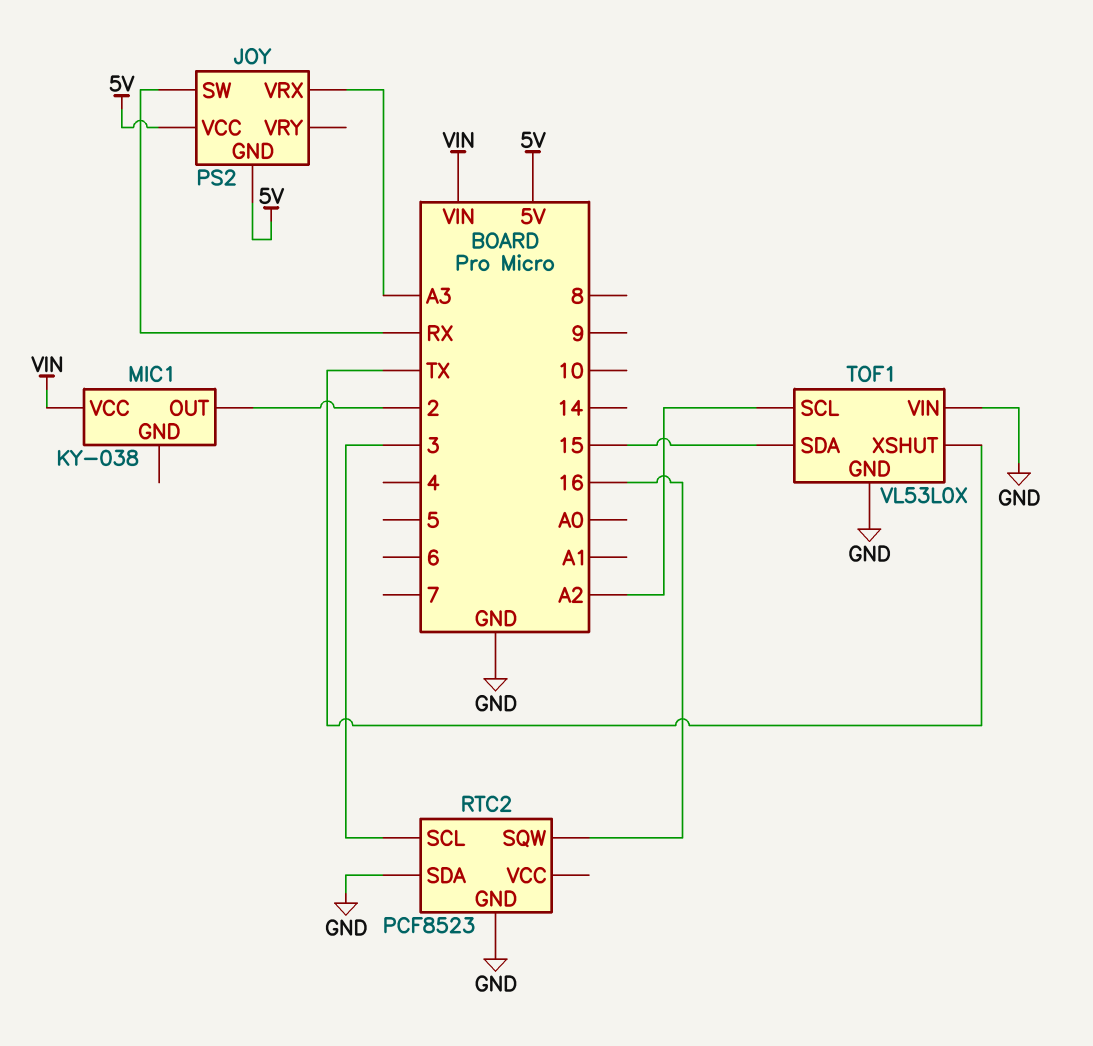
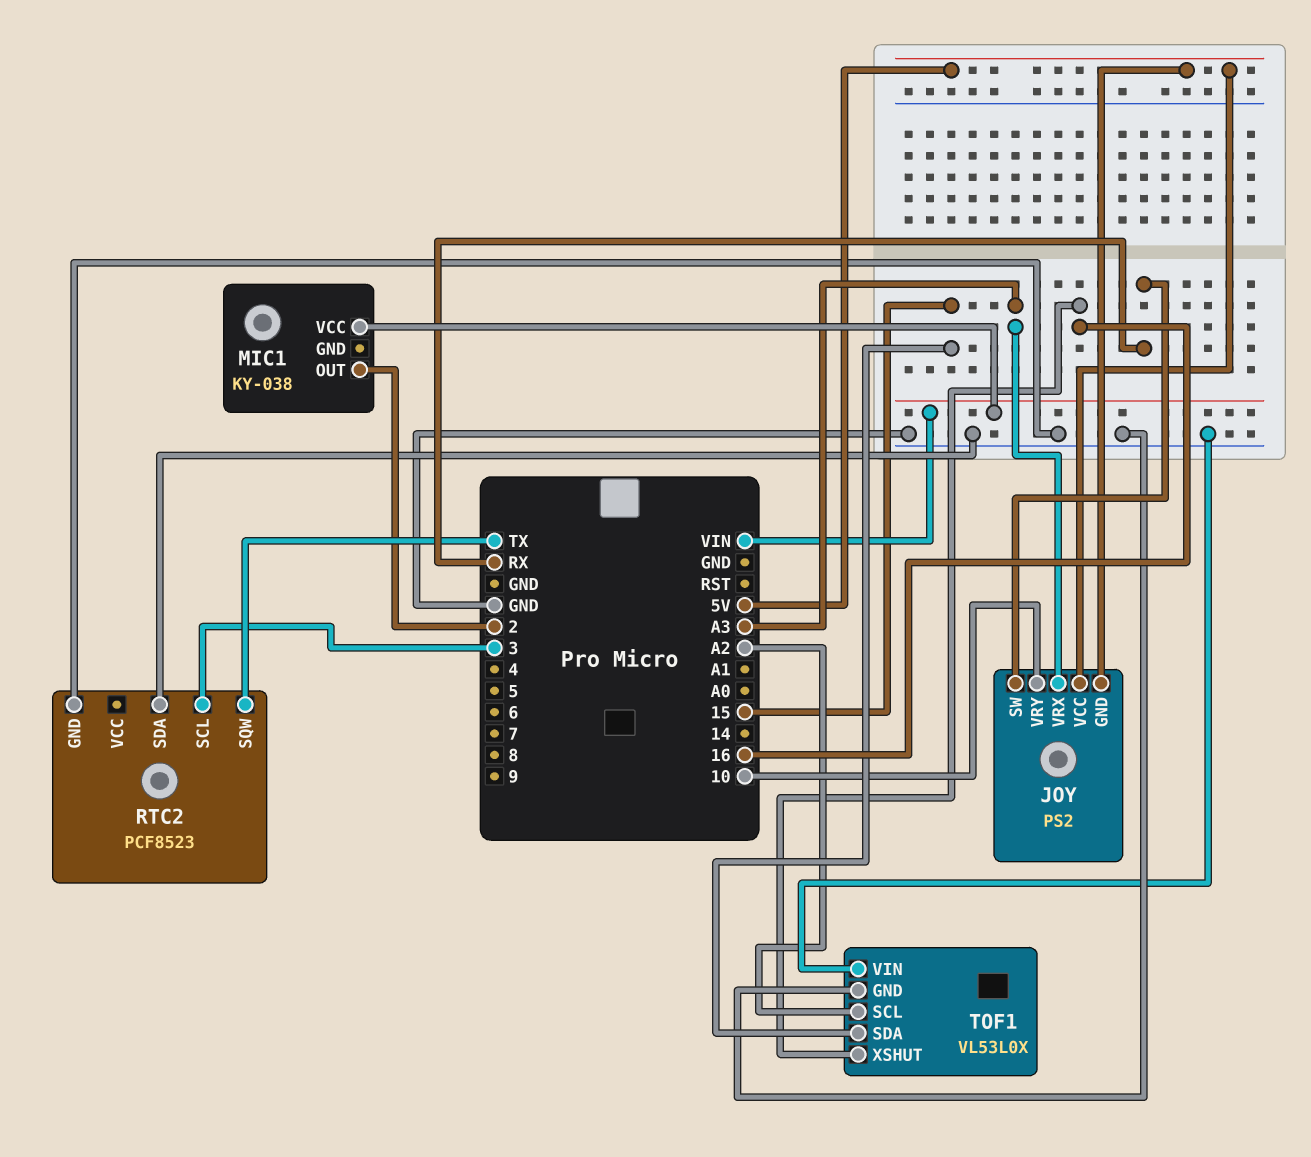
JOY pin VRY: none -> 10
RTC2 pin SQW: 16 -> TX
TOF1 pin XSHUT: TX -> 16

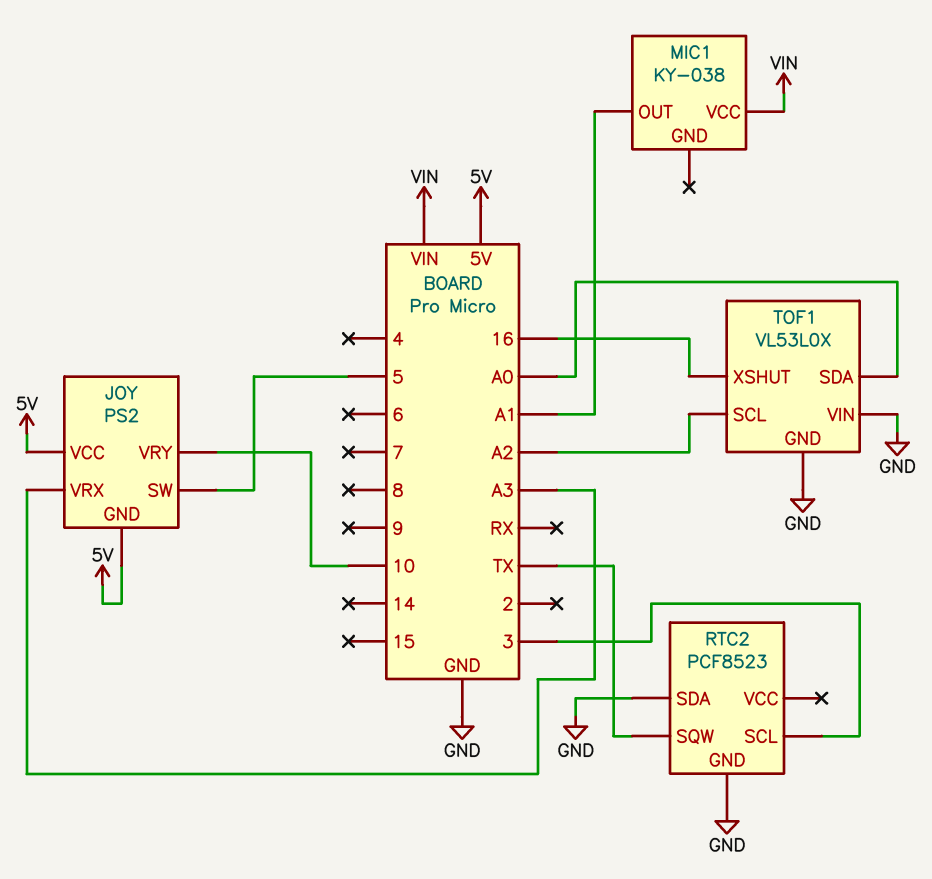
JOY pin SW: RX -> 5
MIC1 pin OUT: 2 -> A1
TOF1 pin SDA: 15 -> A0

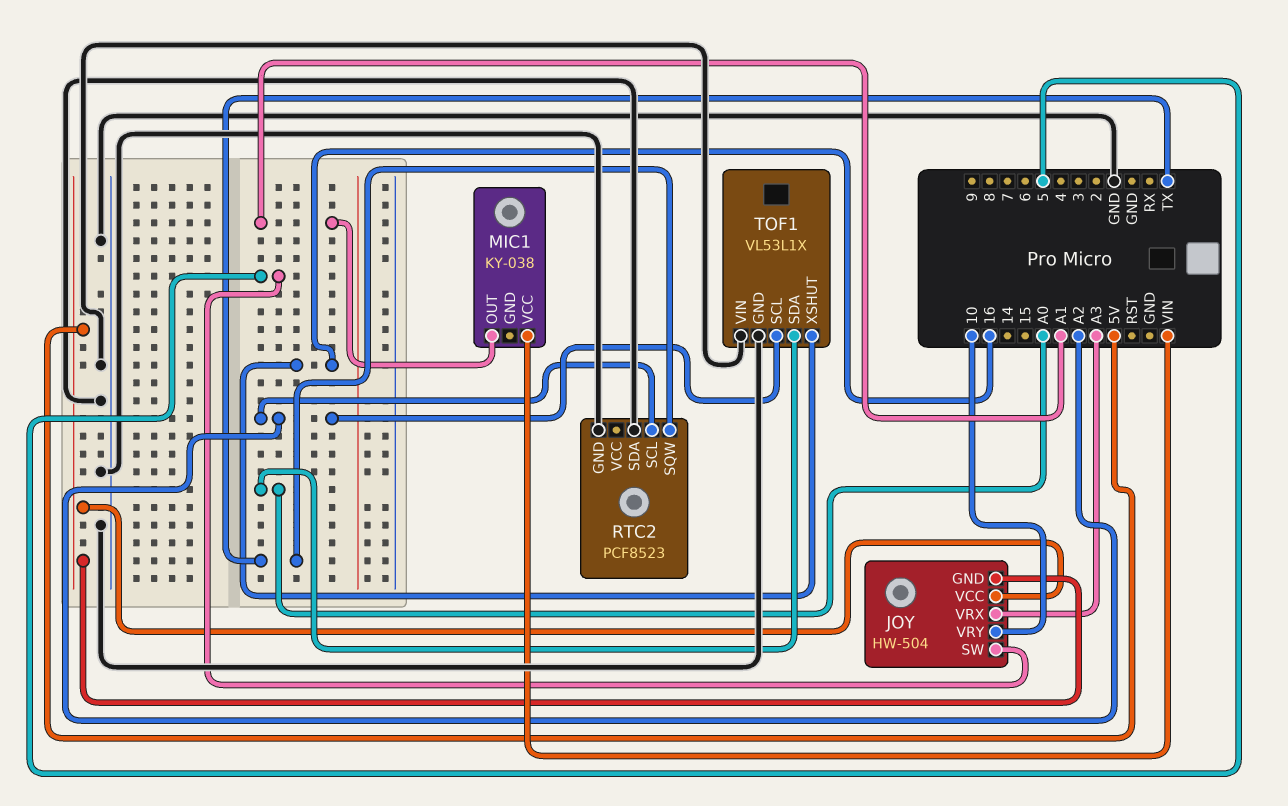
JOY: PS2 -> HW-504
RTC2 pin SCL: 3 -> A2
TOF1: VL53L0X -> VL53L1X

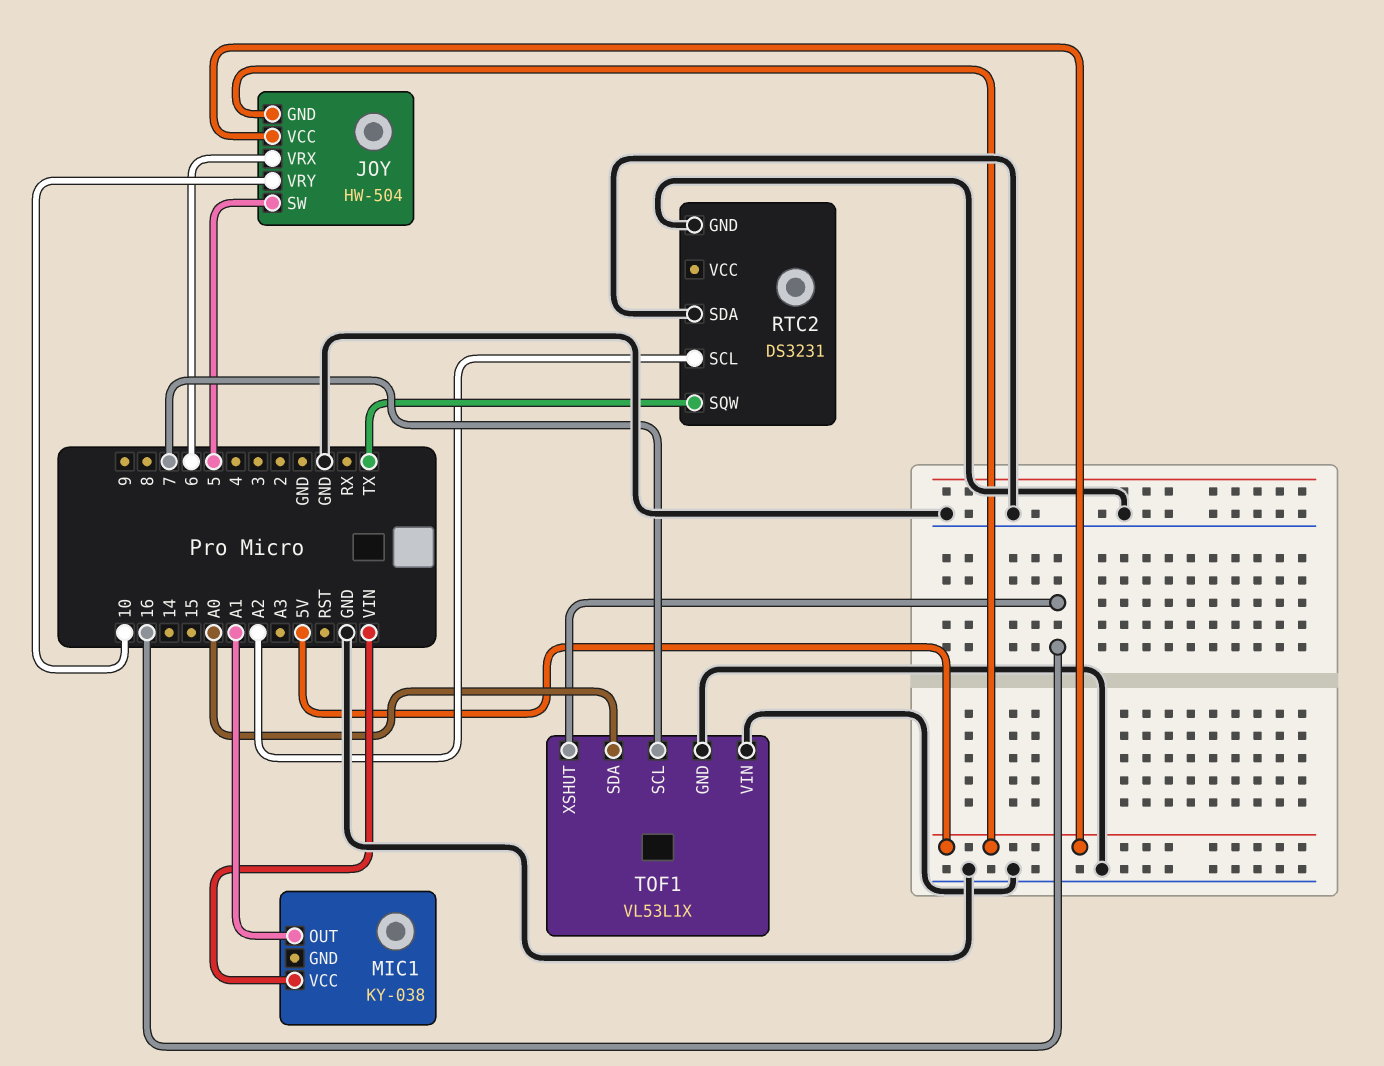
JOY pin VRX: A3 -> 6
RTC2: PCF8523 -> DS3231
TOF1 pin SCL: A2 -> 7

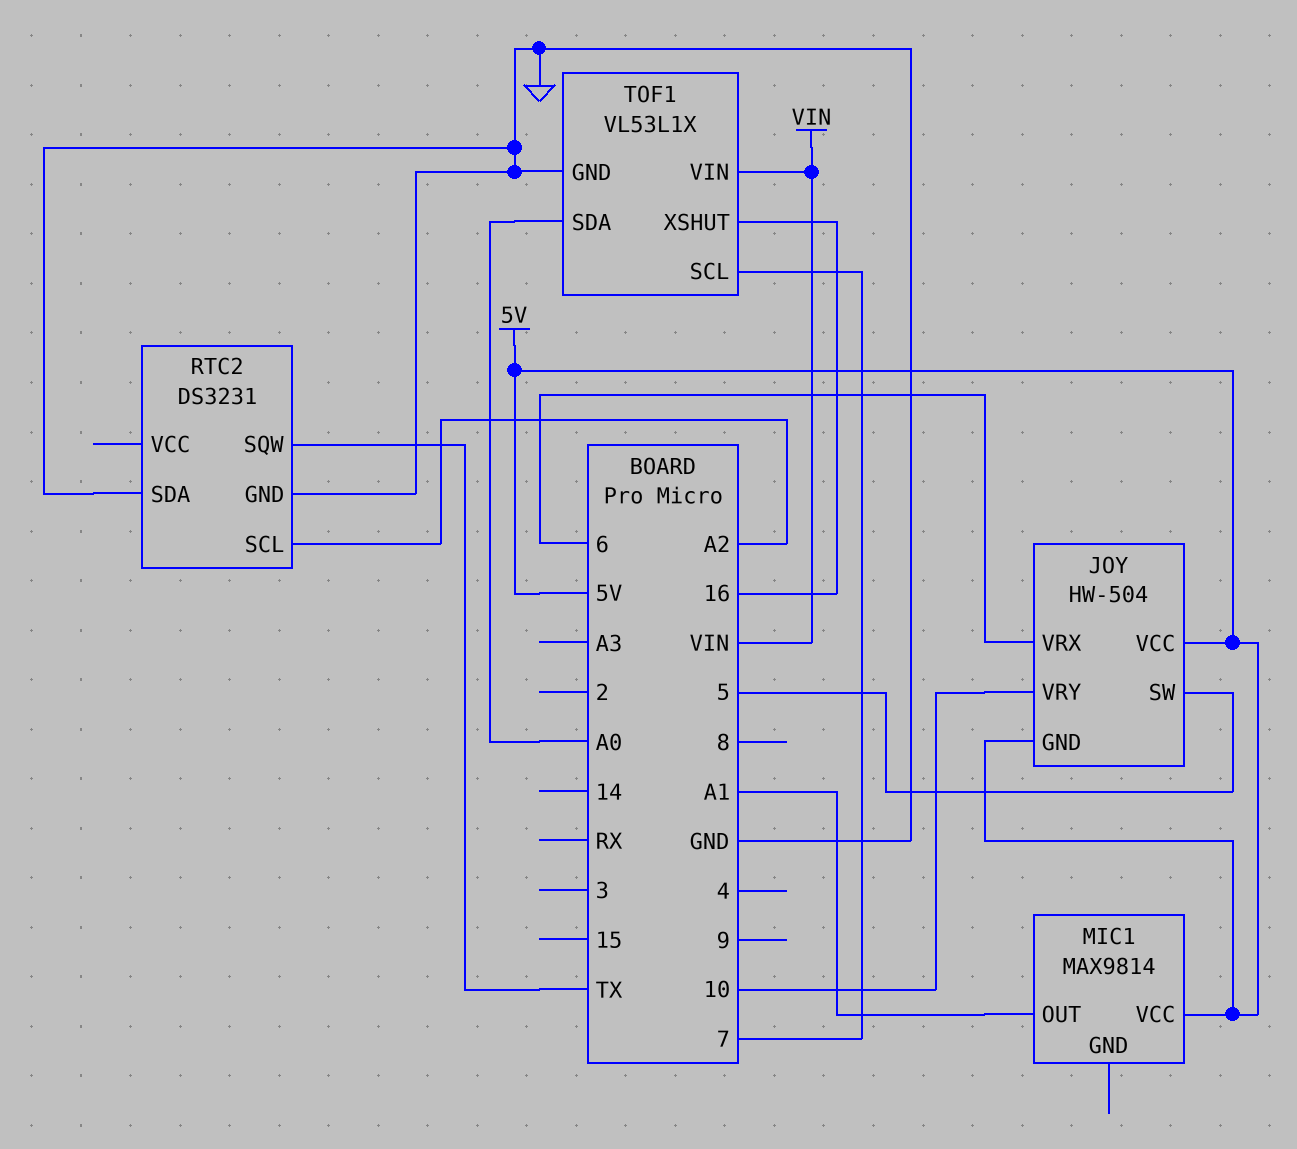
MIC1: KY-038 -> MAX9814
MIC1 pin VCC: VIN -> 5V
TOF1 pin VIN: GND -> VIN

